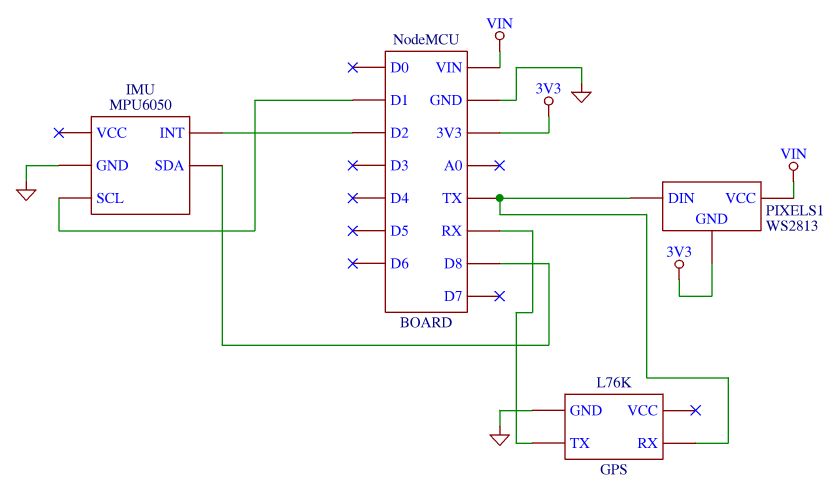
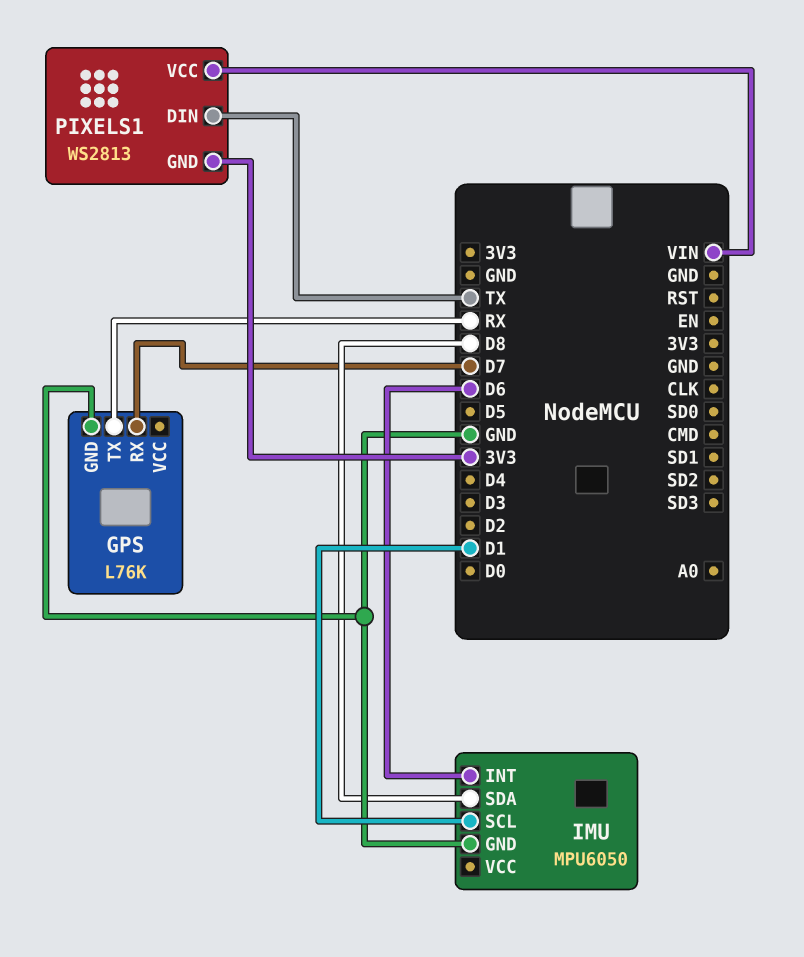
GPS pin RX: TX -> D7
IMU pin INT: D2 -> D6

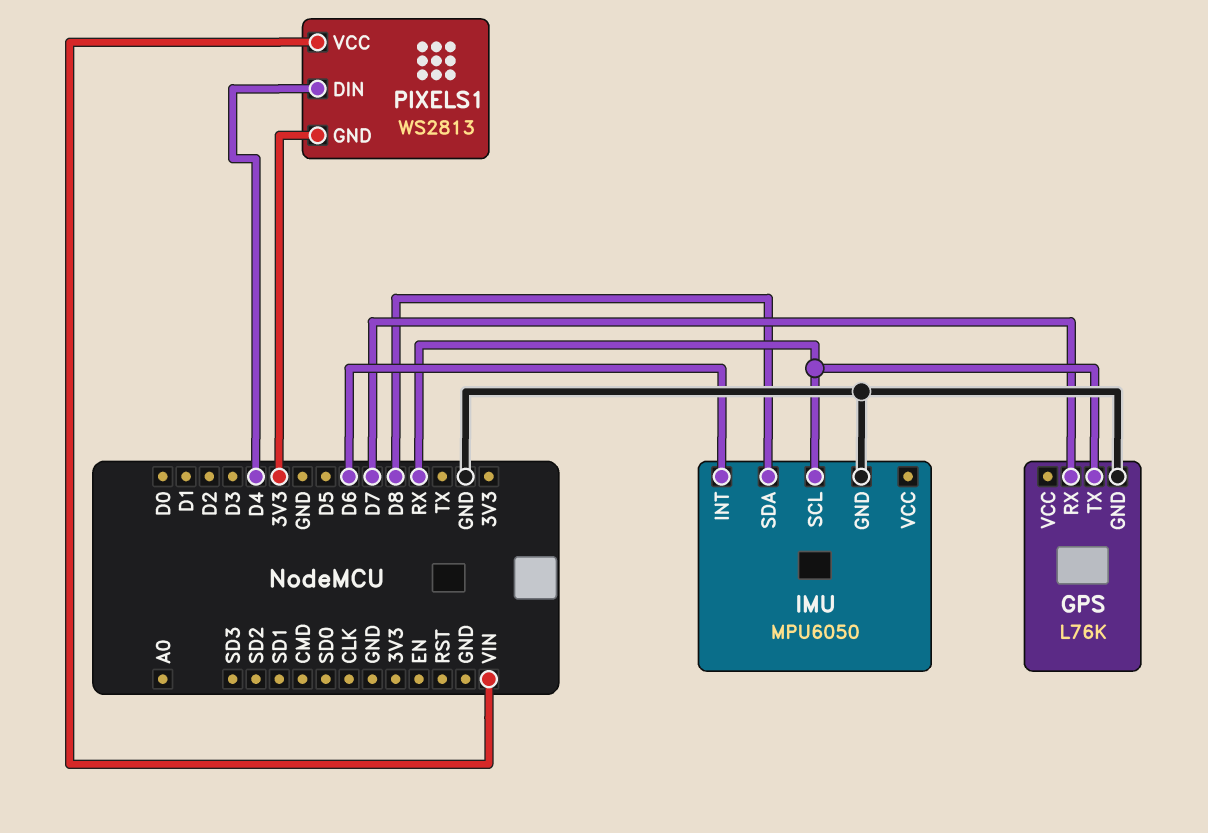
IMU pin SCL: D1 -> RX
PIXELS1 pin DIN: TX -> D4

